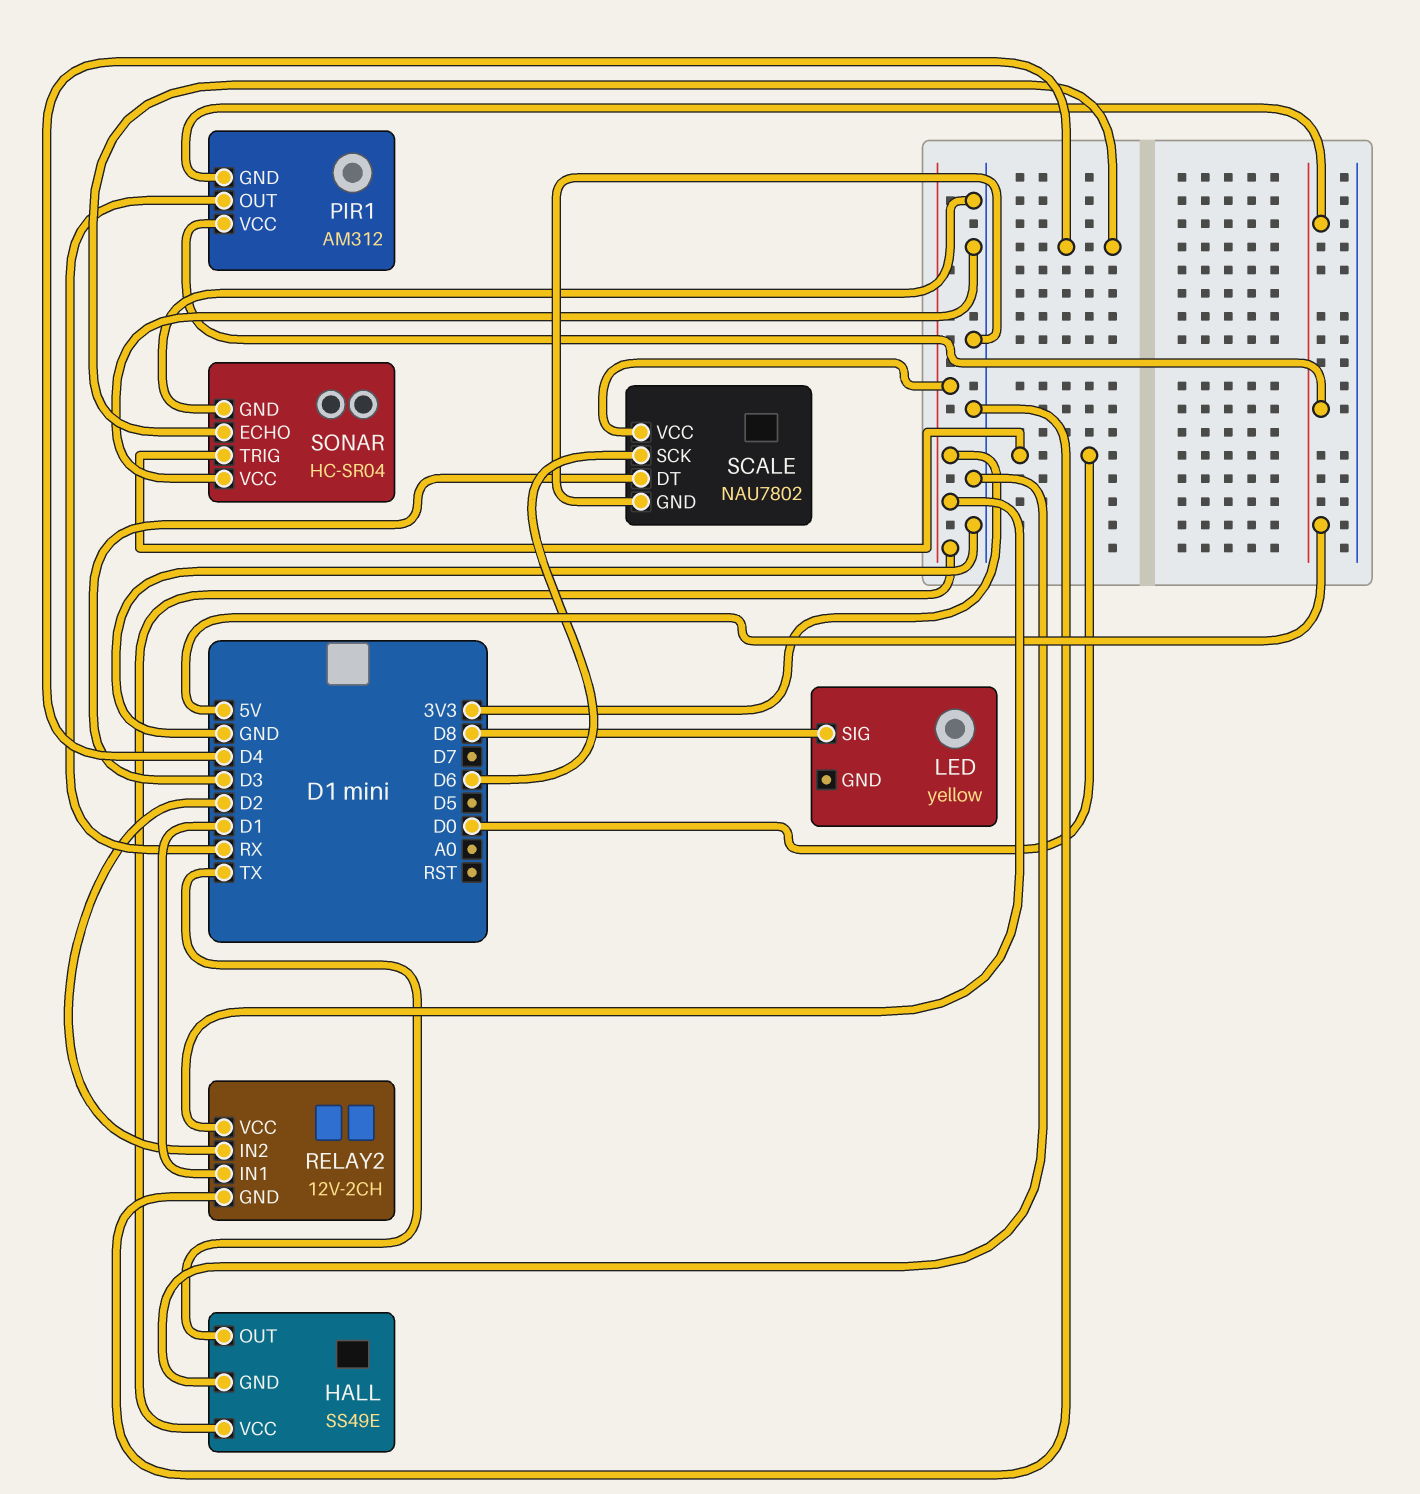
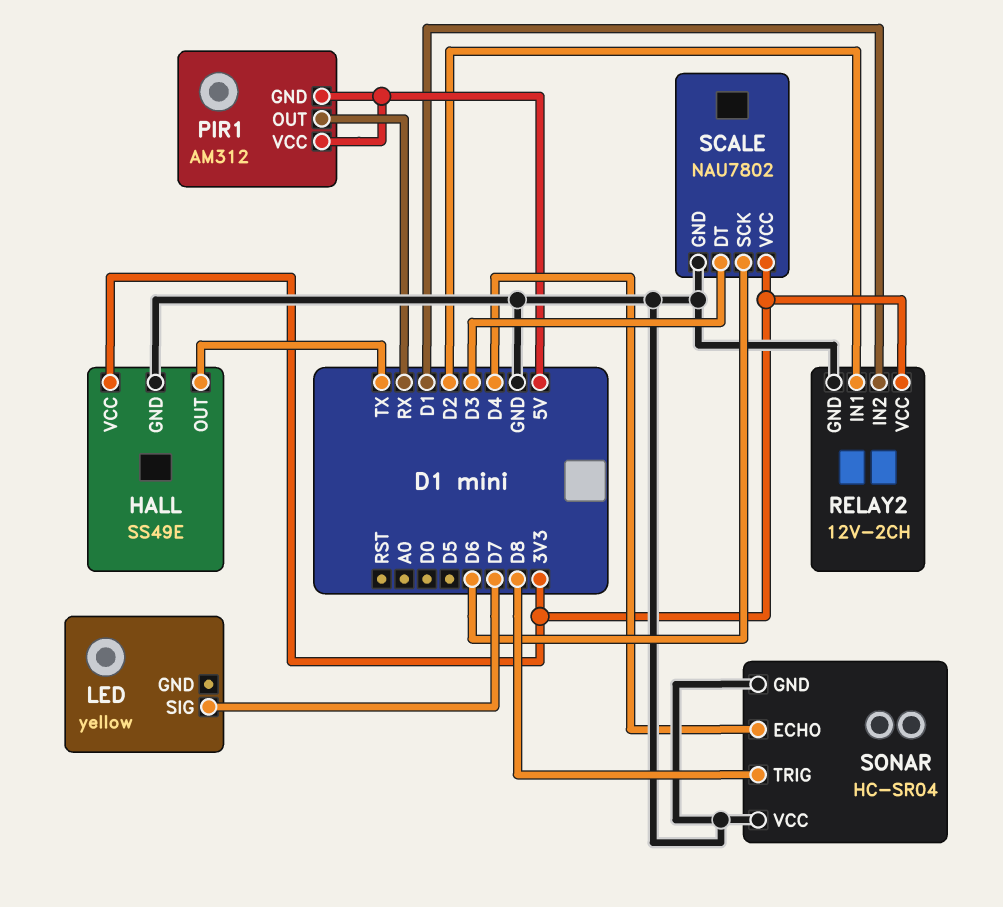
LED pin SIG: D8 -> D7
RELAY2 pin IN1: D1 -> D2
RELAY2 pin IN2: D2 -> D1
SONAR pin TRIG: D0 -> D8

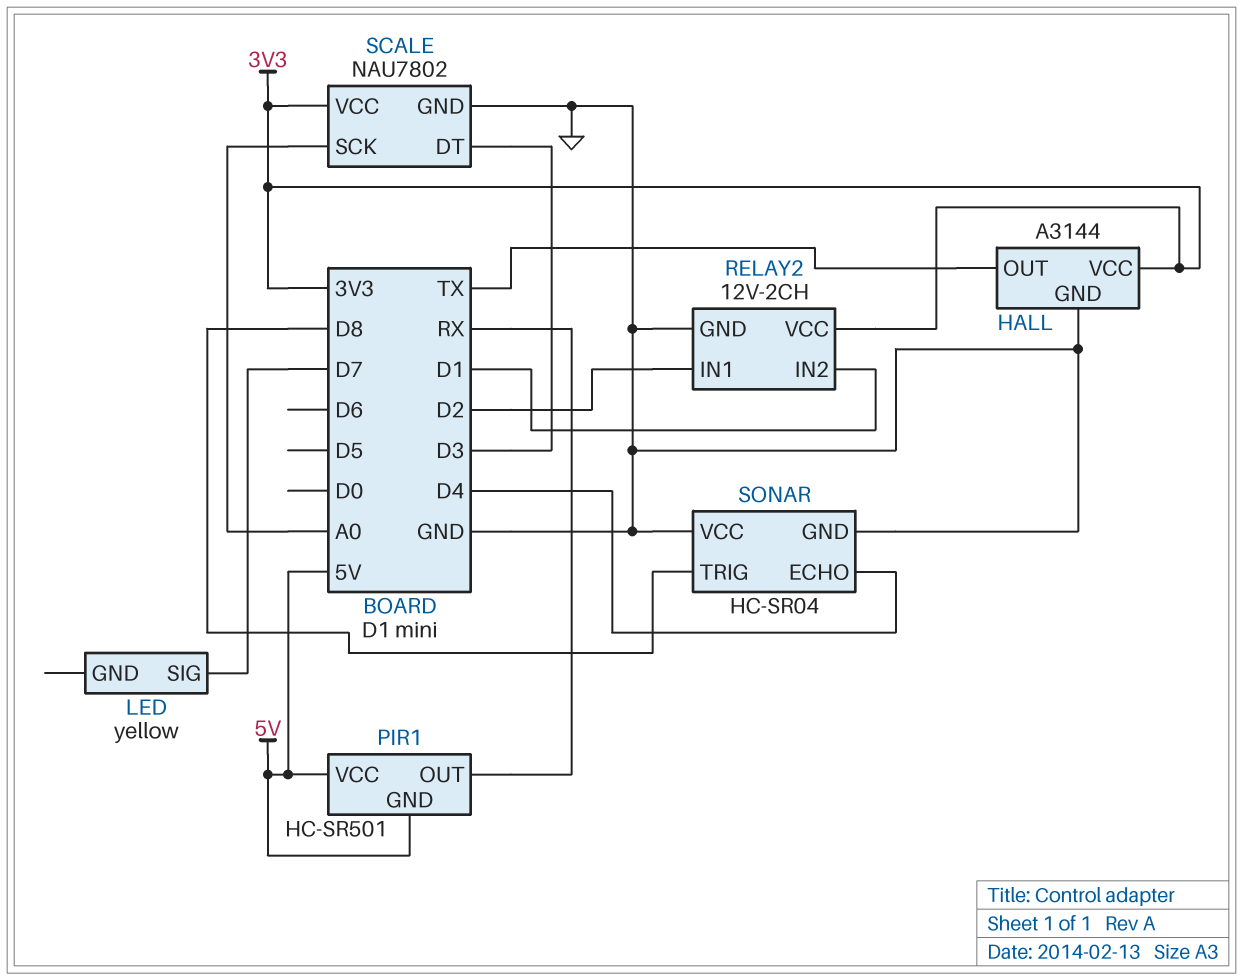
HALL: SS49E -> A3144
PIR1: AM312 -> HC-SR501
SCALE pin SCK: D6 -> A0

